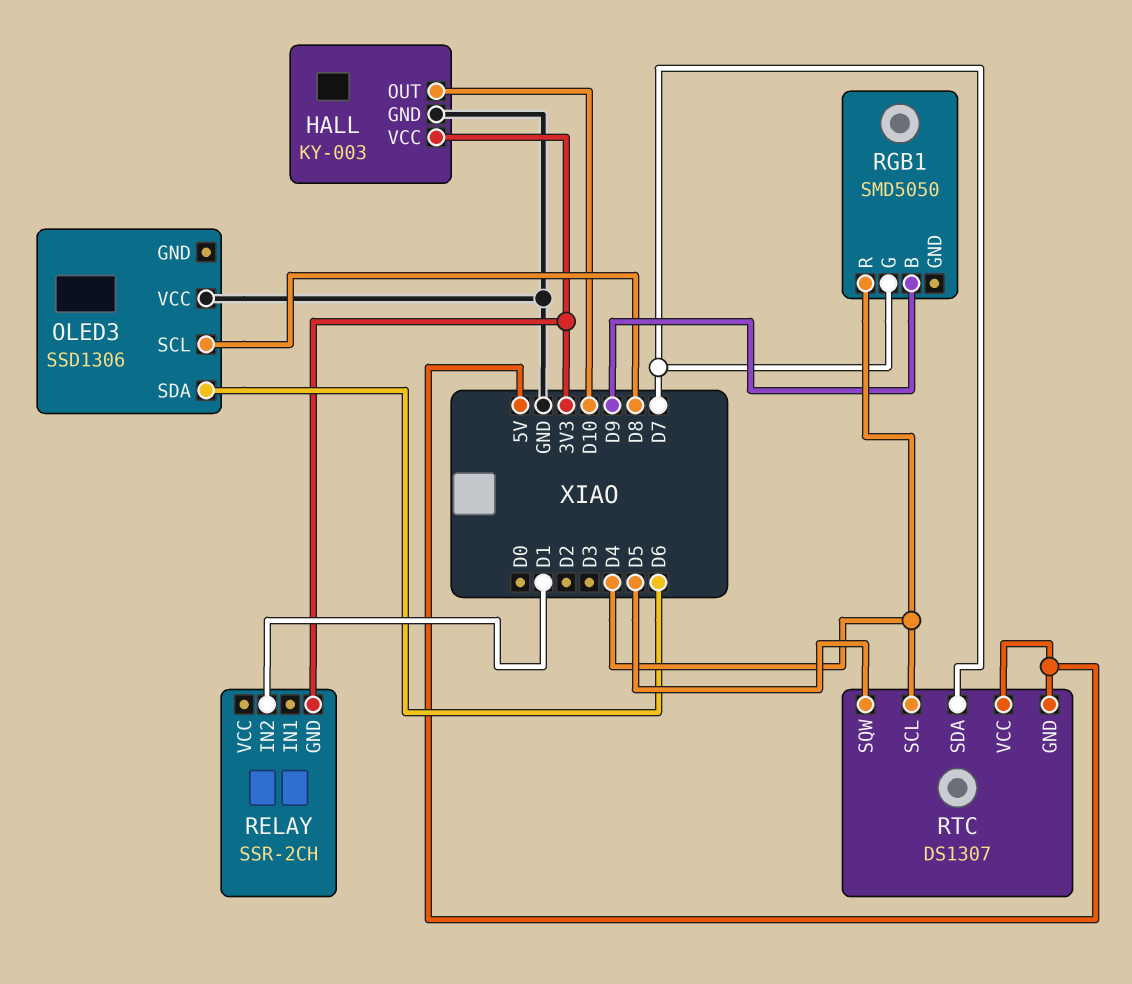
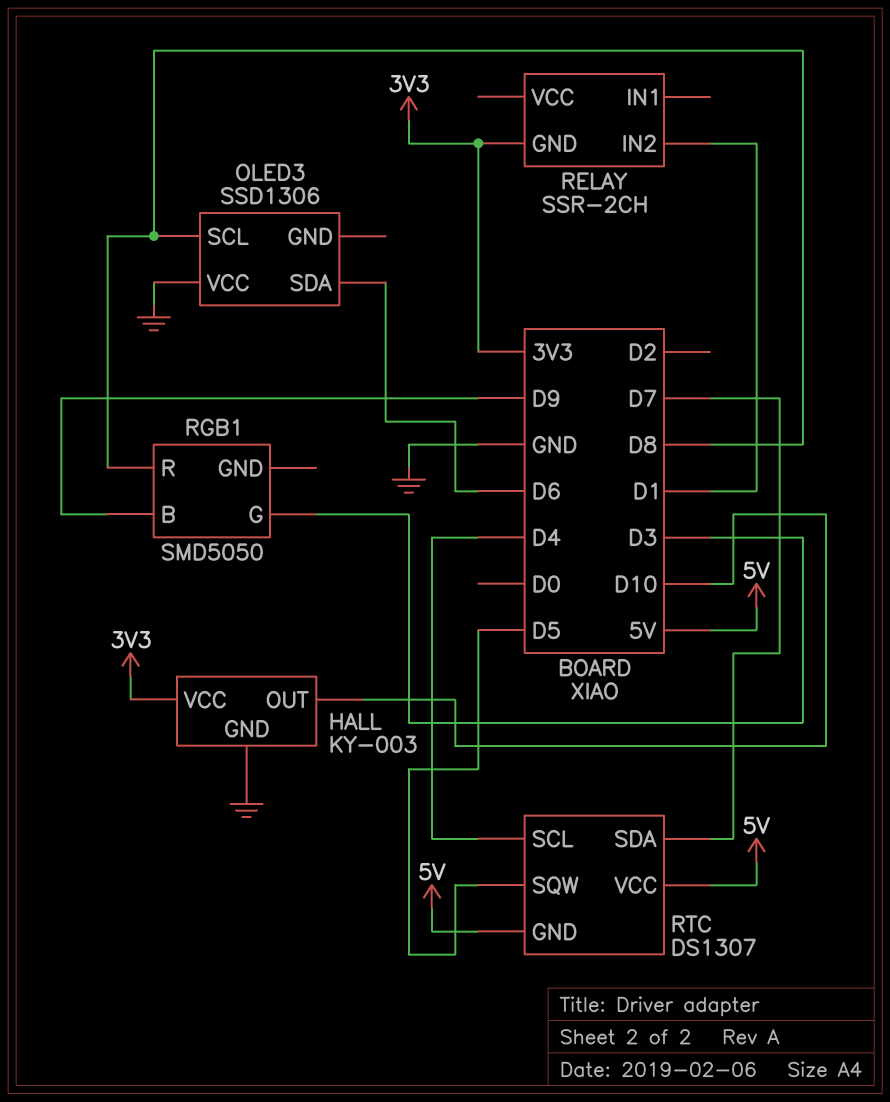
RGB1 pin G: D7 -> D3
RGB1 pin R: D4 -> D8

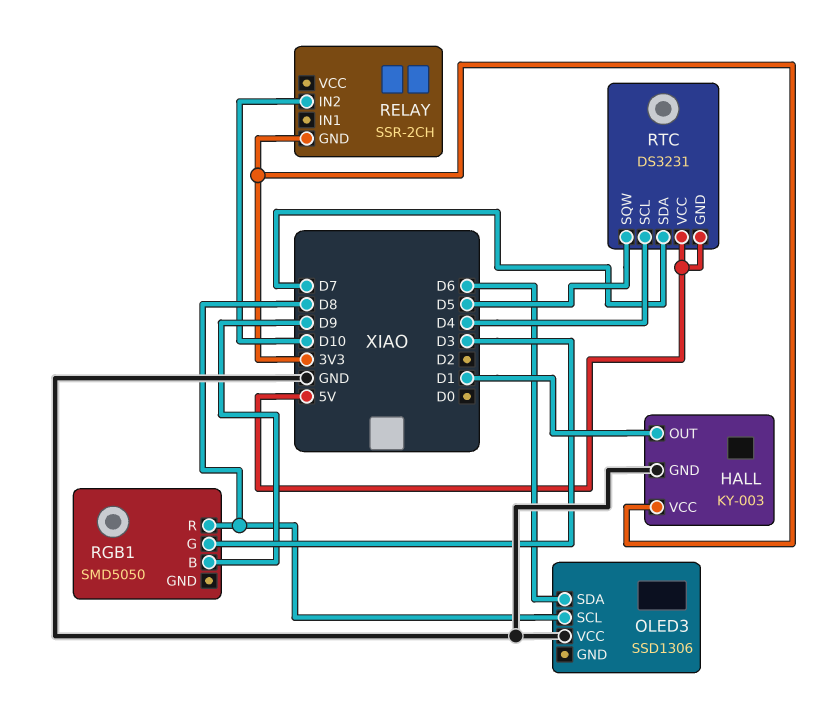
HALL pin OUT: D10 -> D1
RELAY pin IN2: D1 -> D10
RTC: DS1307 -> DS3231

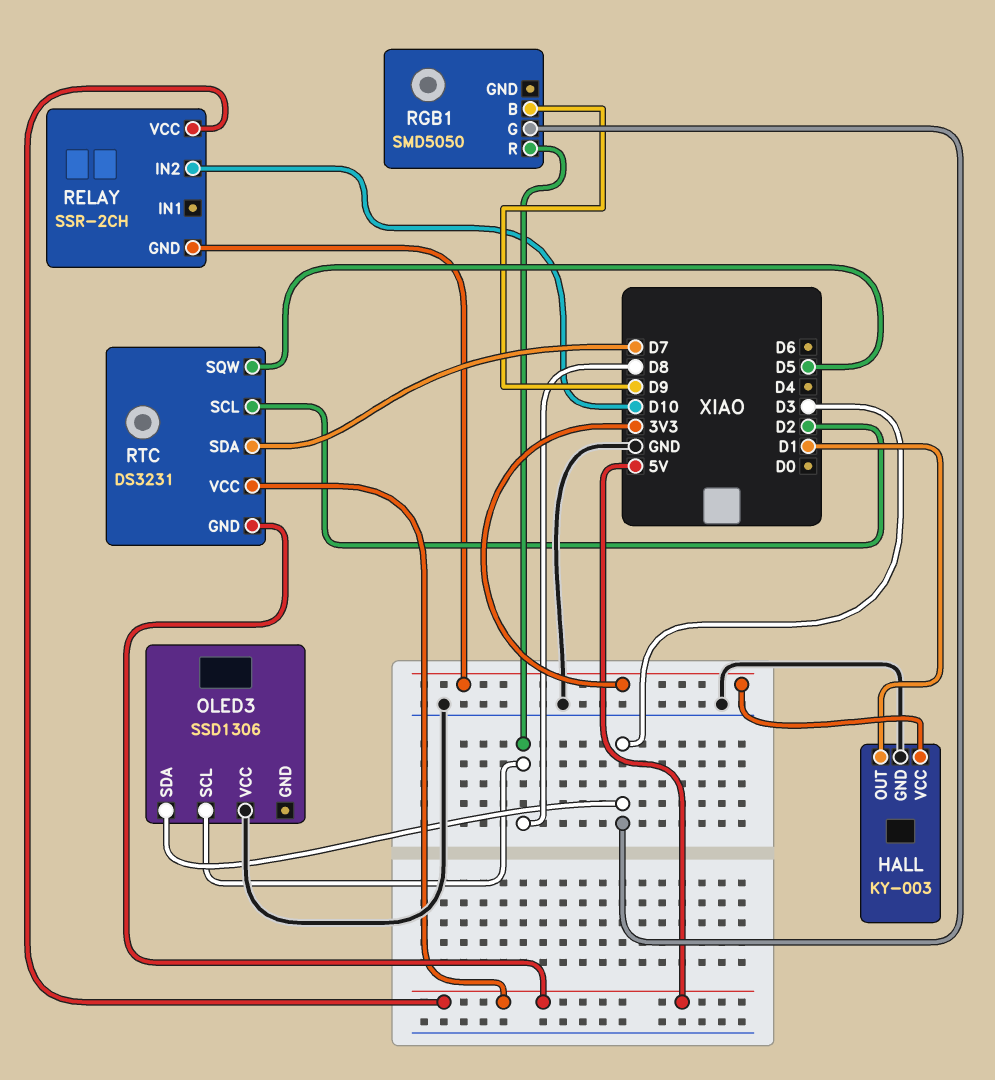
OLED3 pin SDA: D6 -> D3
RELAY pin VCC: none -> 5V
RTC pin SCL: D4 -> D2

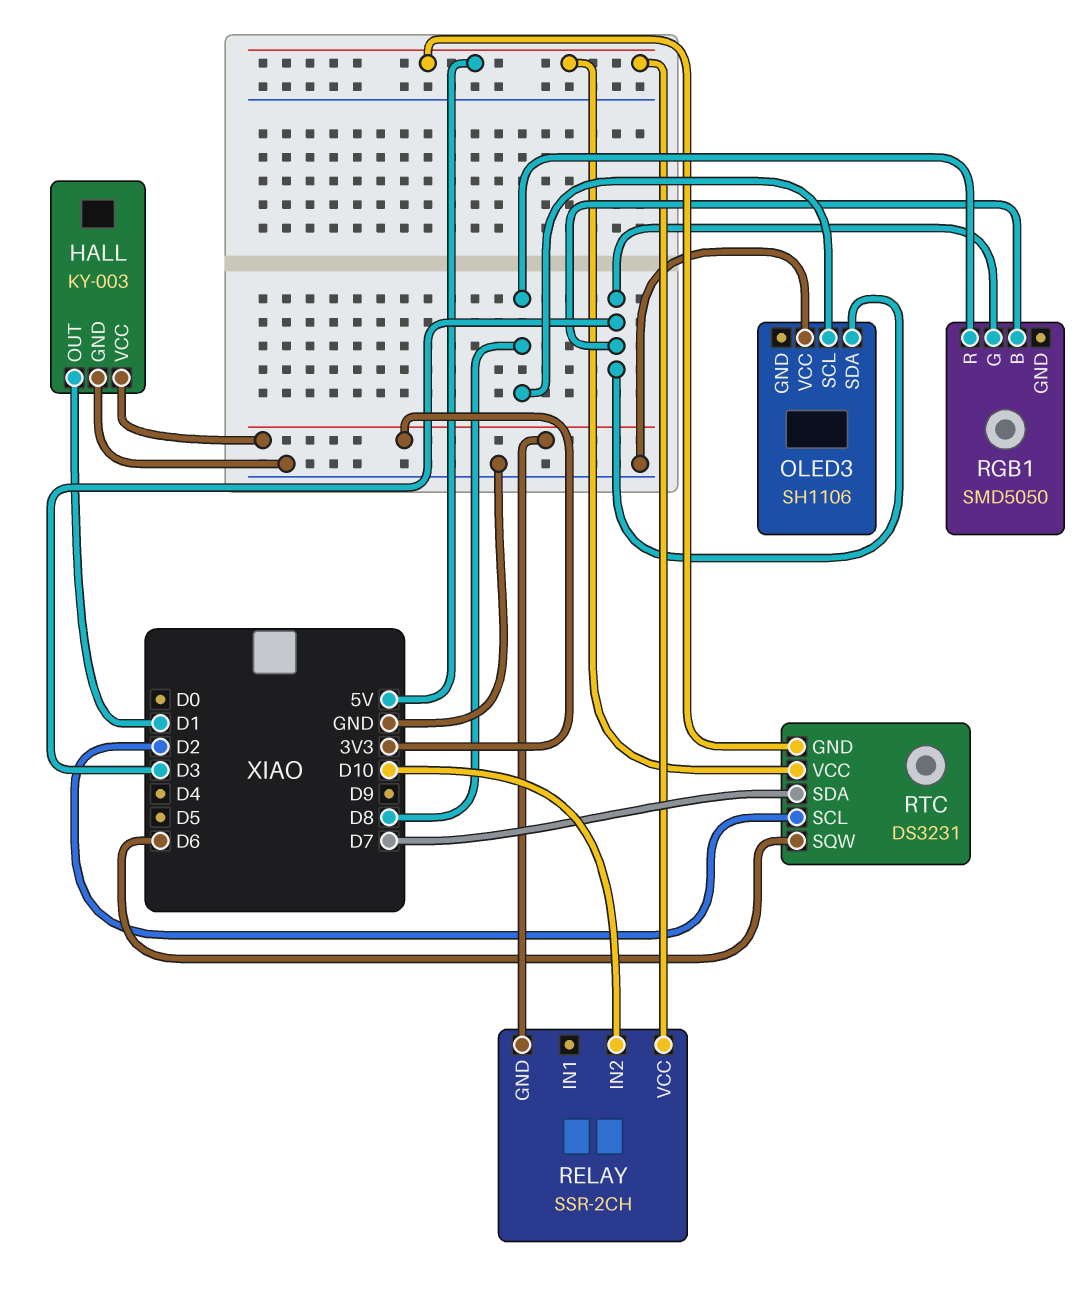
OLED3: SSD1306 -> SH1106
RGB1 pin B: D9 -> D3
RTC pin SQW: D5 -> D6

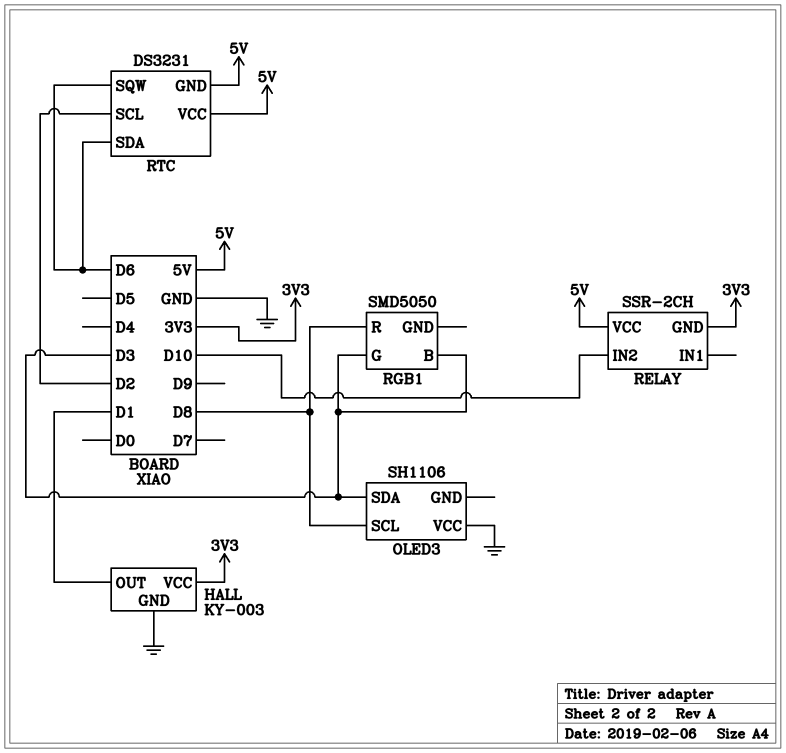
RTC pin SDA: D7 -> D6

